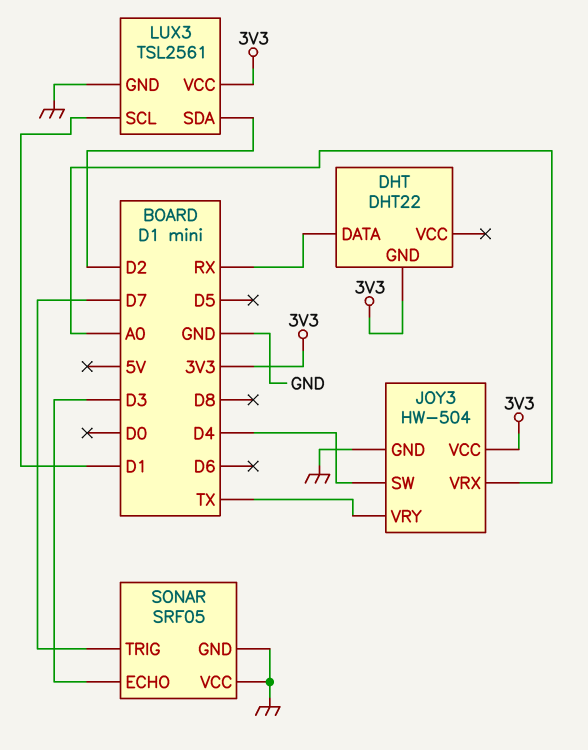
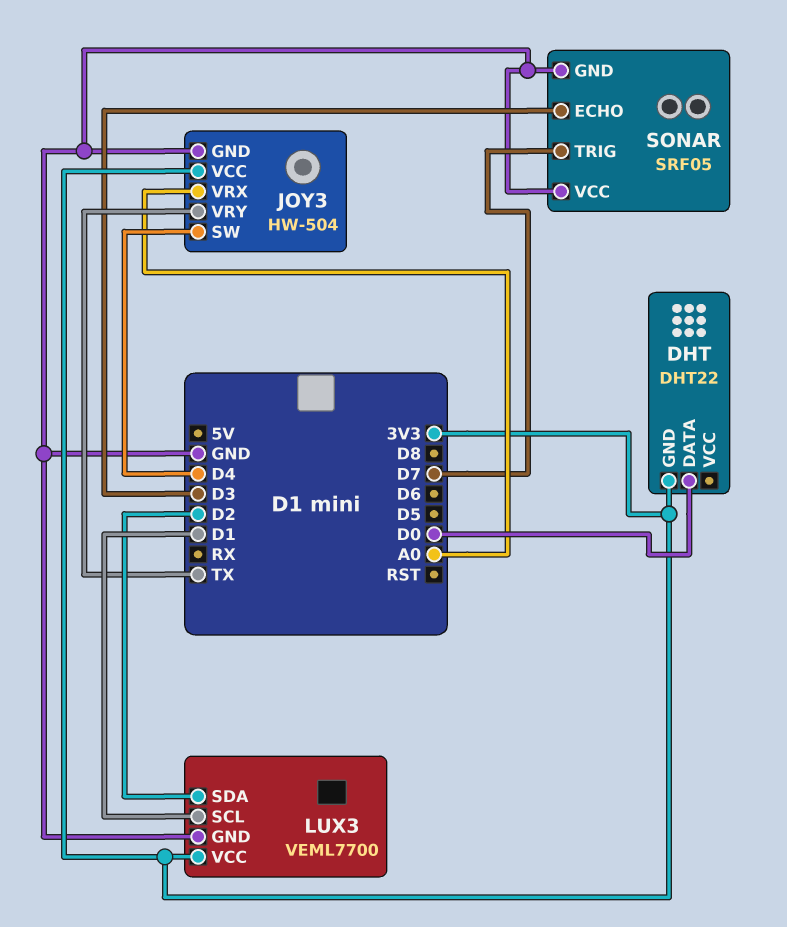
DHT pin DATA: RX -> D0
LUX3: TSL2561 -> VEML7700

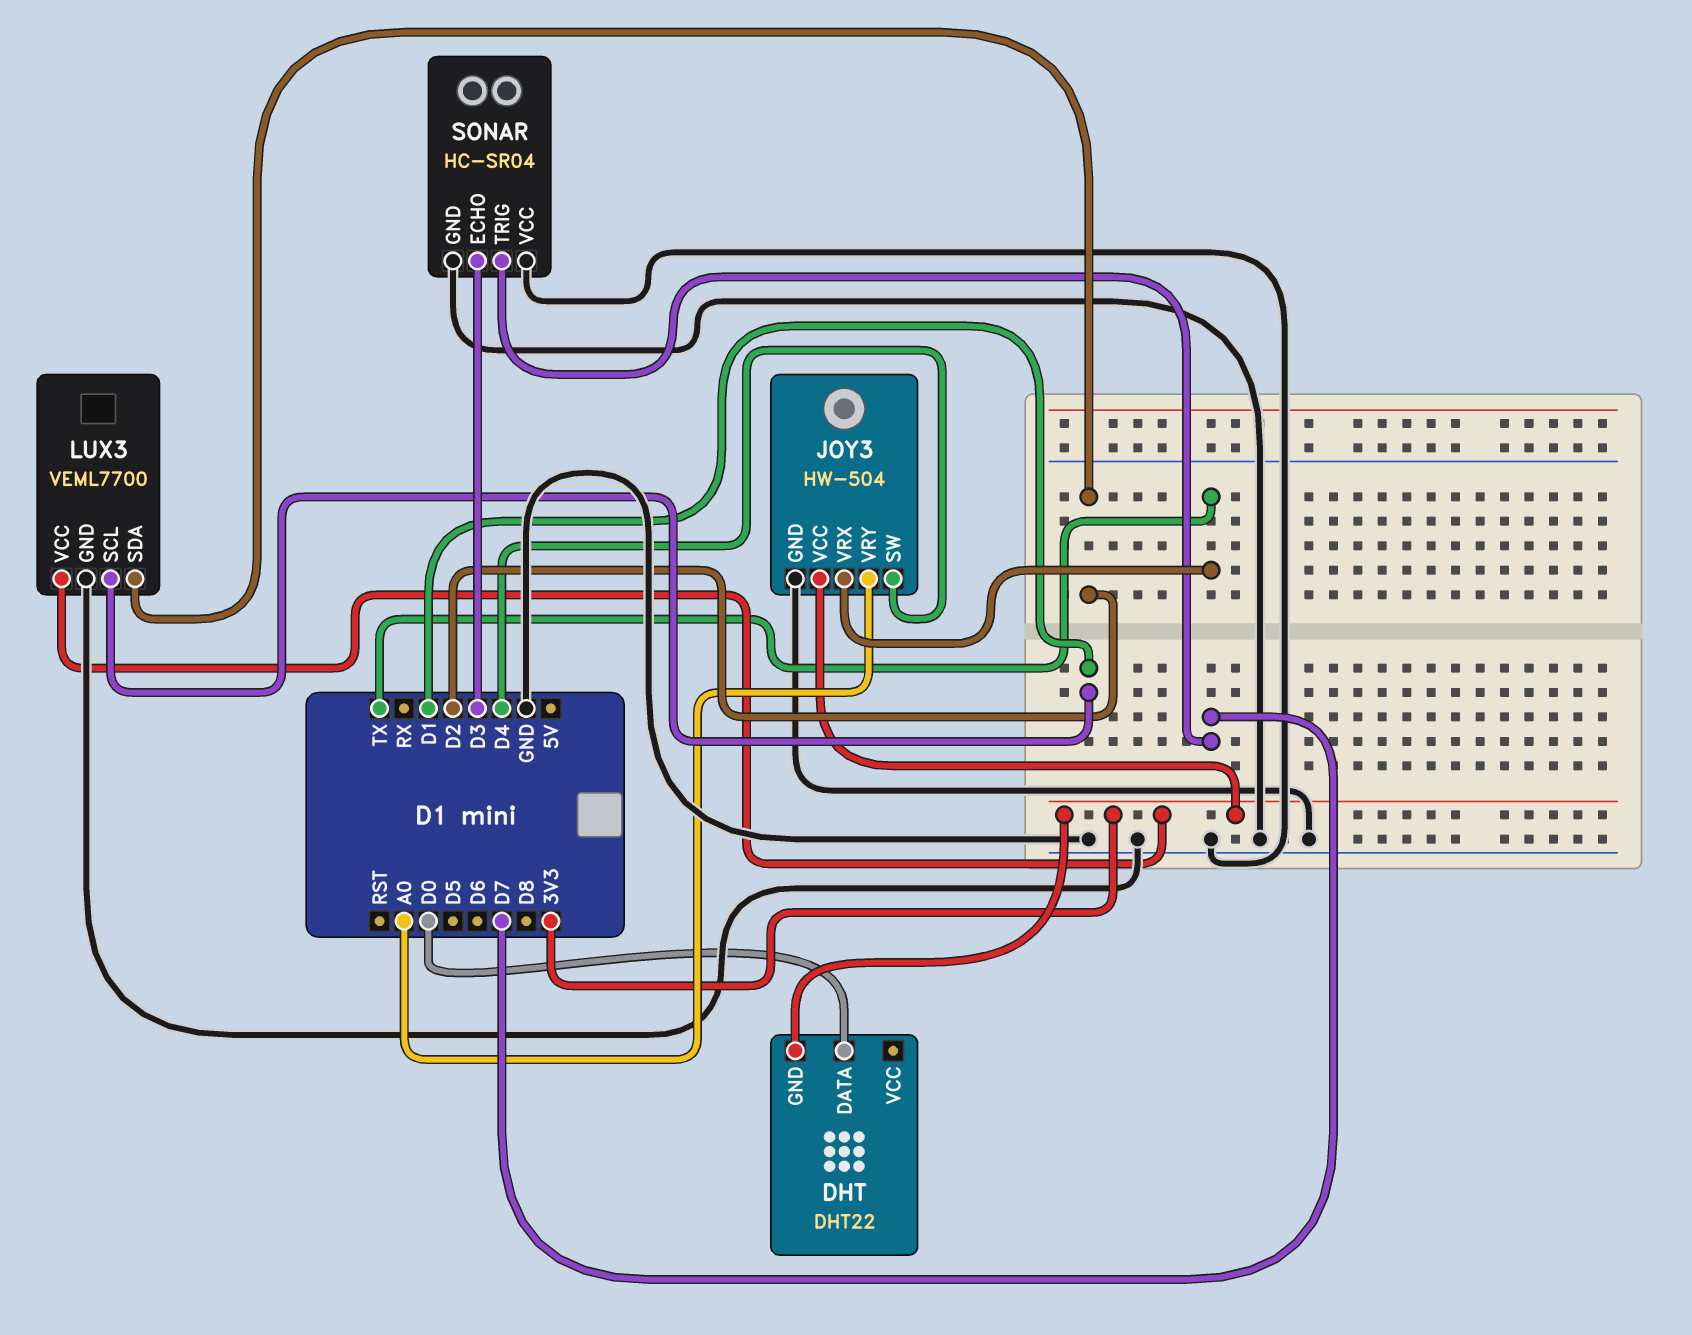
JOY3 pin VRX: A0 -> TX
JOY3 pin VRY: TX -> A0
SONAR: SRF05 -> HC-SR04

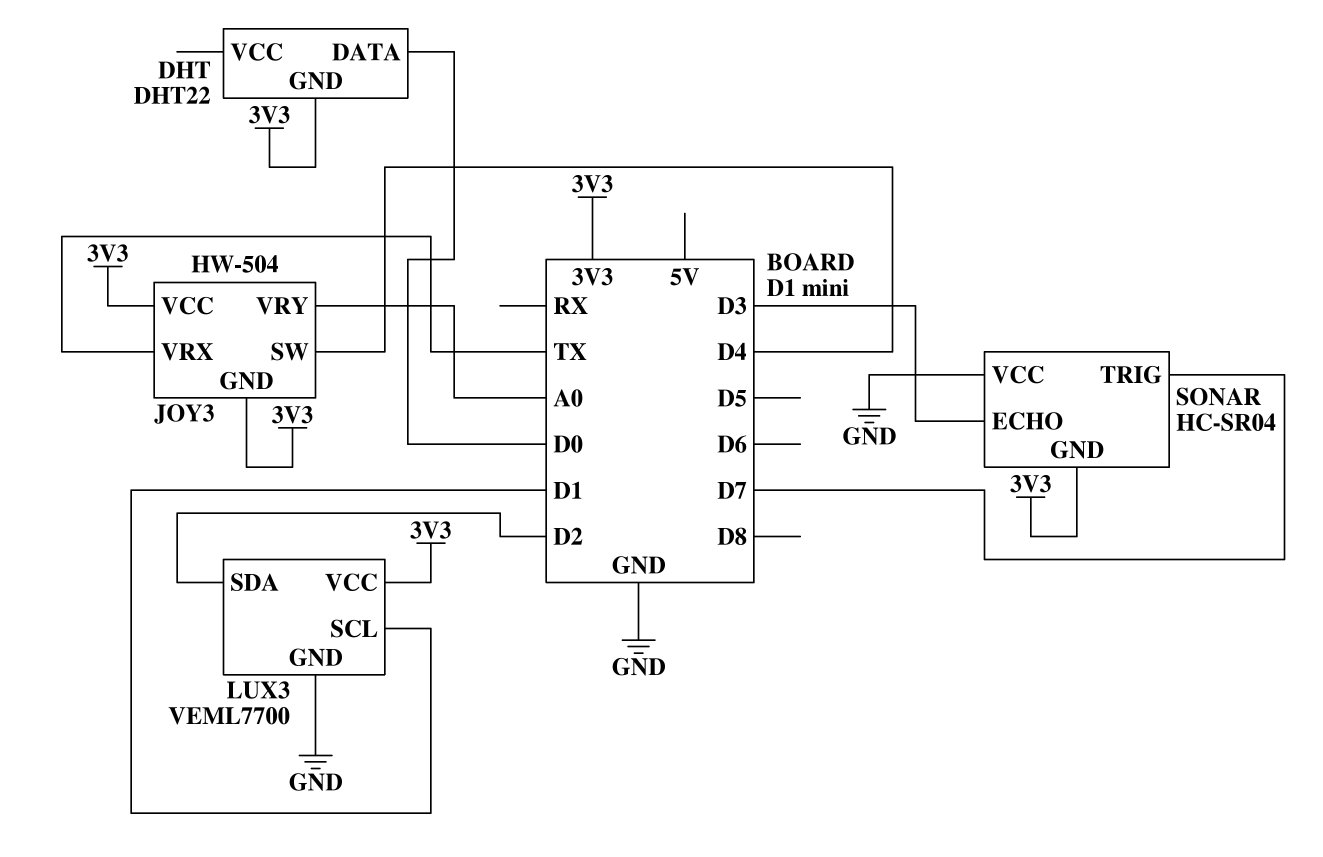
JOY3 pin GND: GND -> 3V3
SONAR pin GND: GND -> 3V3

